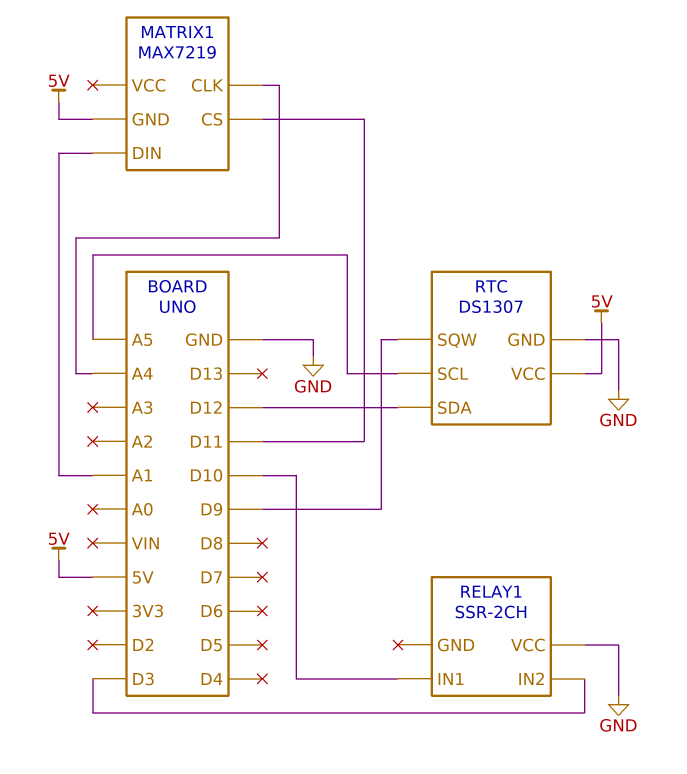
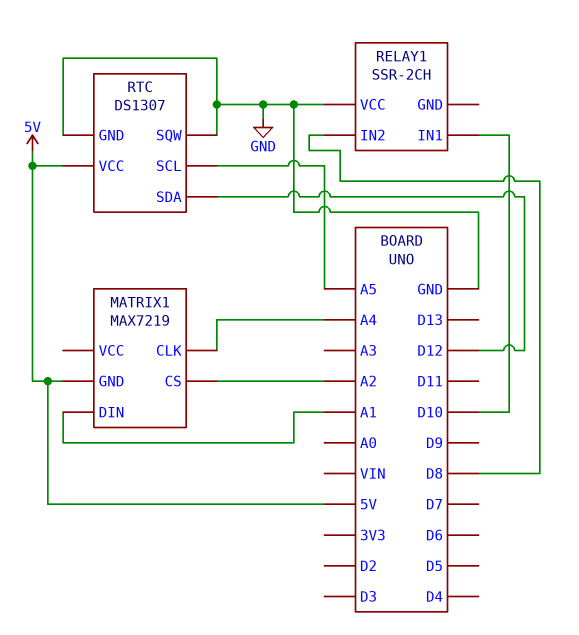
MATRIX1 pin CS: D11 -> A2
RELAY1 pin IN2: D3 -> D8
RTC pin SQW: D9 -> GND

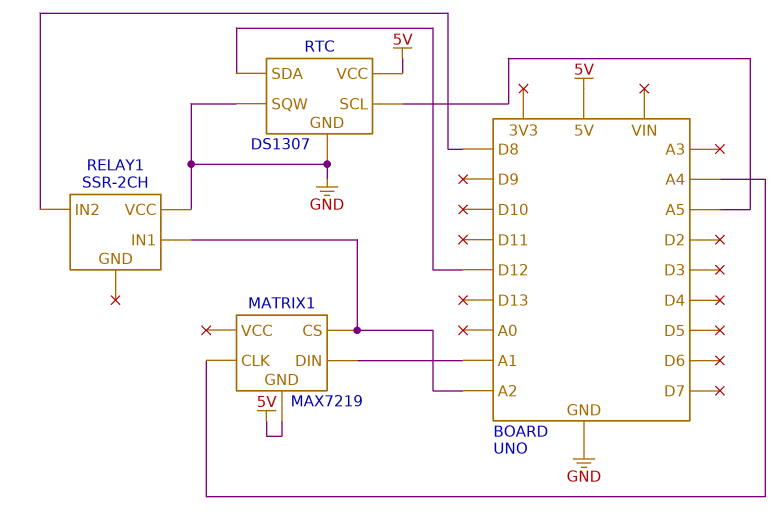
RELAY1 pin IN1: D10 -> A2

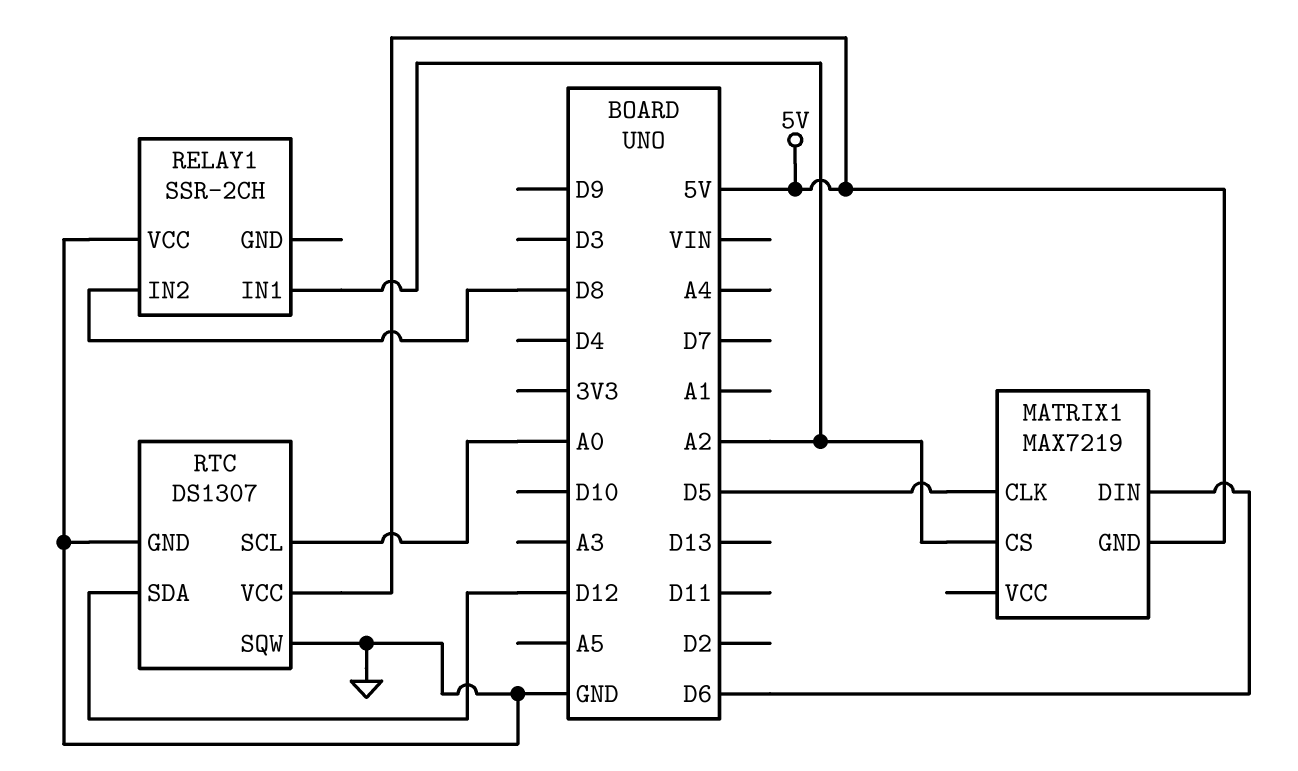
MATRIX1 pin CLK: A4 -> D5
MATRIX1 pin DIN: A1 -> D6
RTC pin SCL: A5 -> A0

